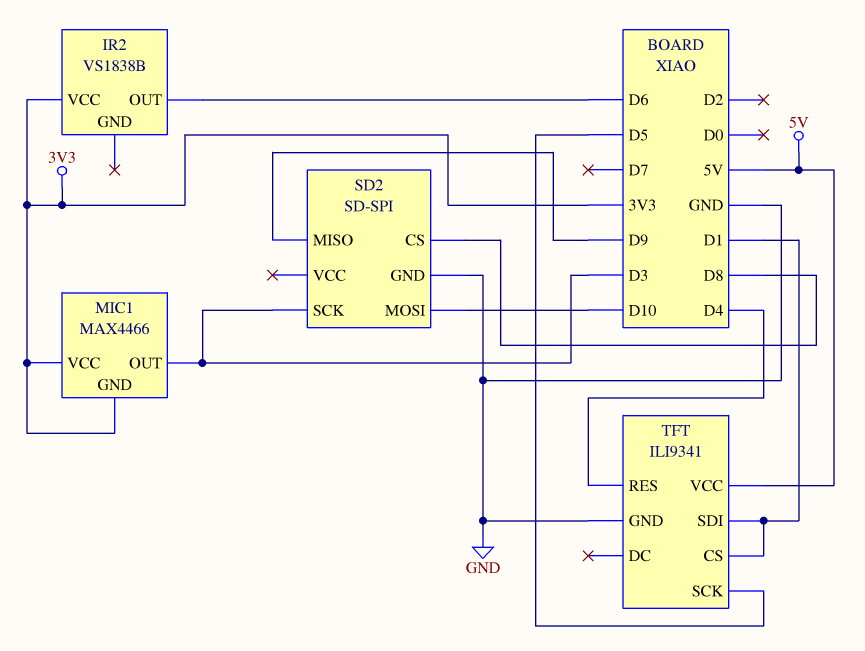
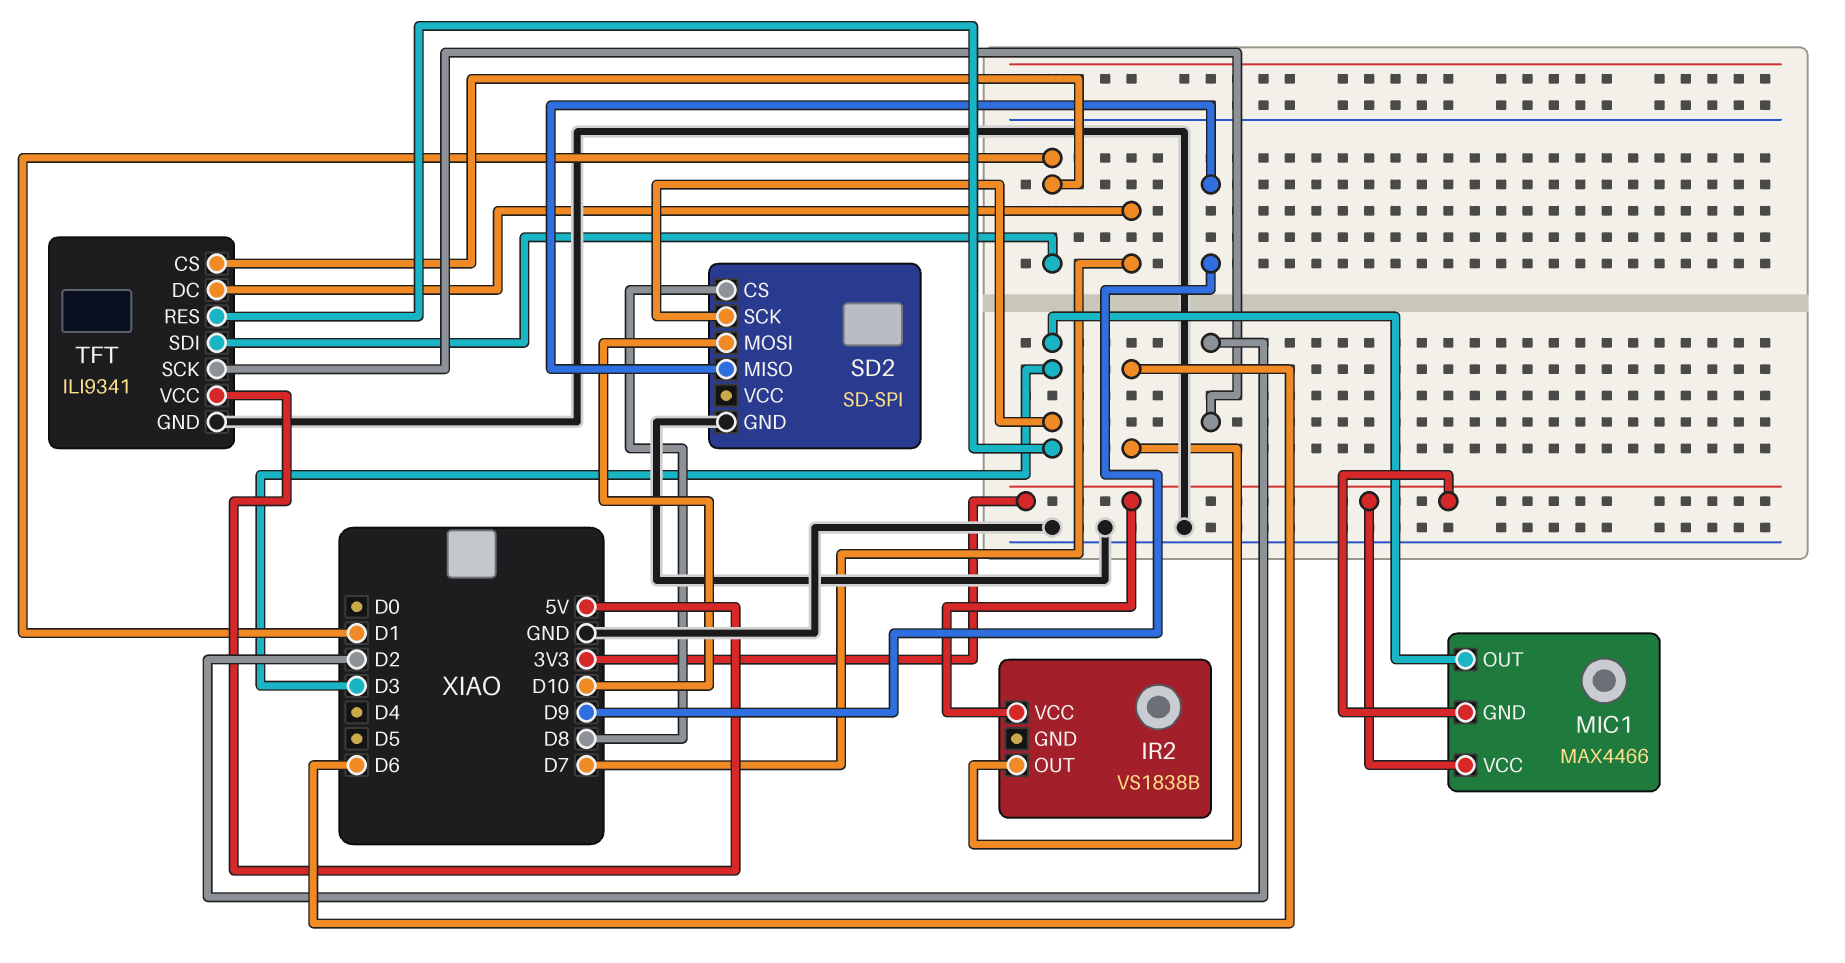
TFT pin DC: none -> D7
TFT pin RES: D4 -> D3
TFT pin SCK: D5 -> D2

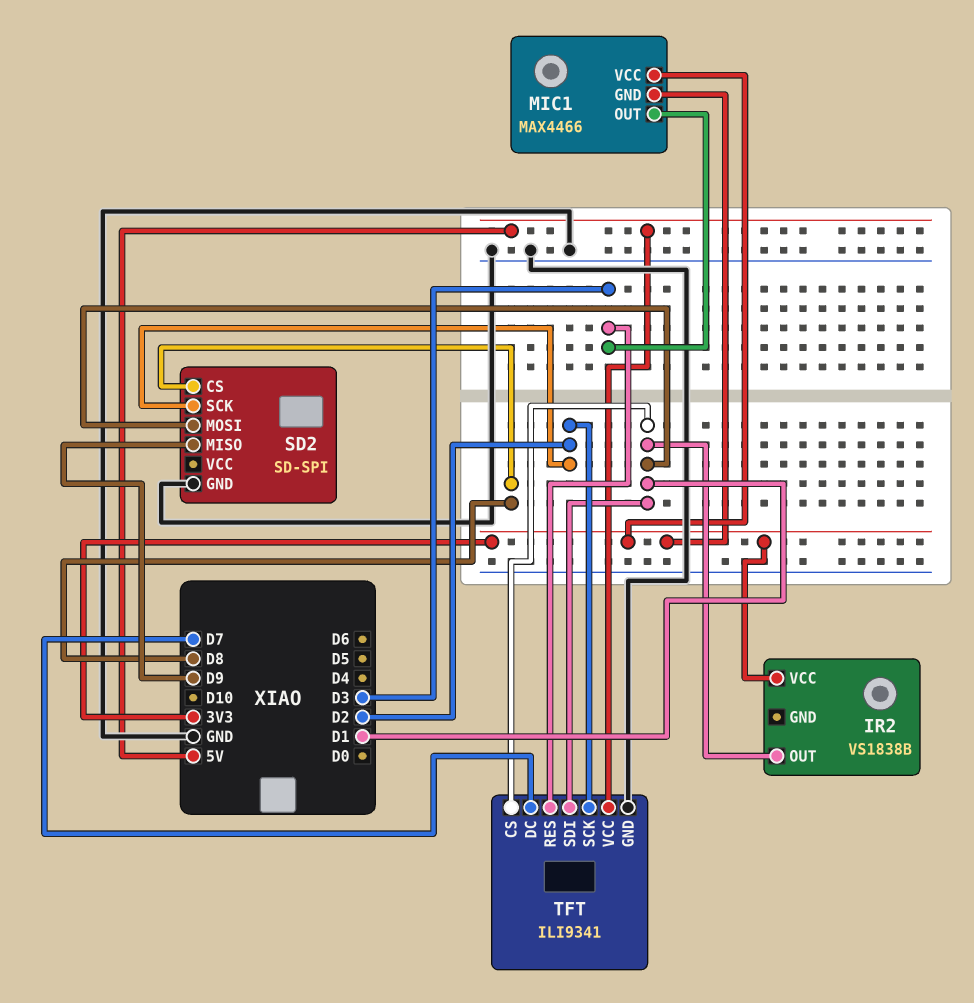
IR2 pin OUT: D6 -> D1
SD2 pin MOSI: D10 -> D1
SD2 pin SCK: D3 -> D2

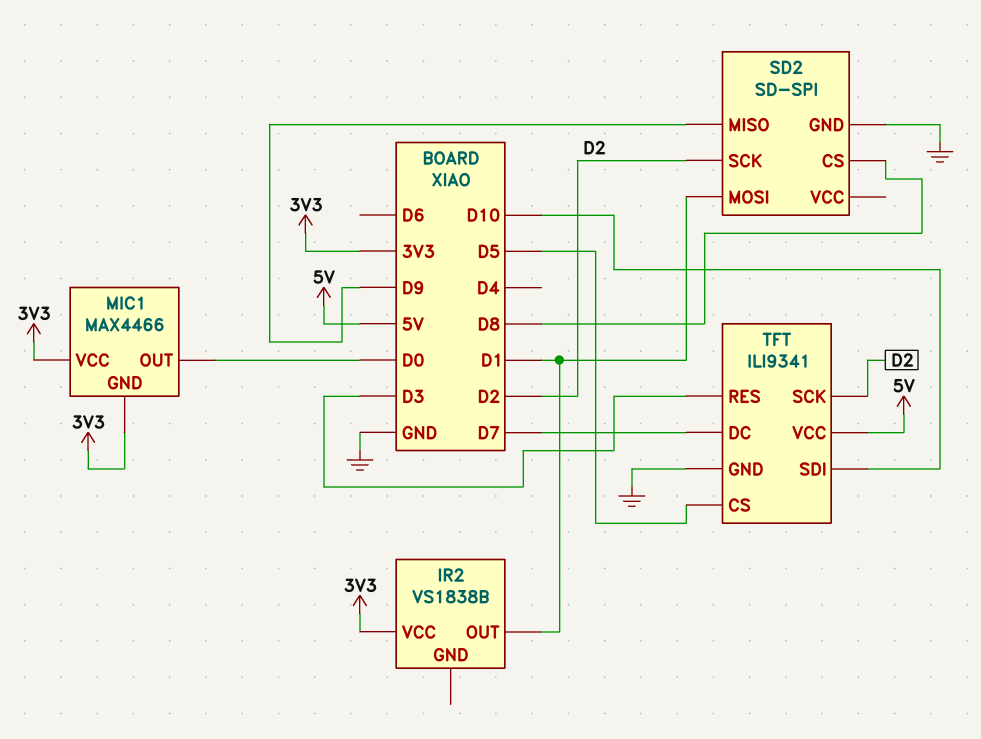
MIC1 pin OUT: D3 -> D0
TFT pin CS: D1 -> D5
TFT pin SDI: D1 -> D10

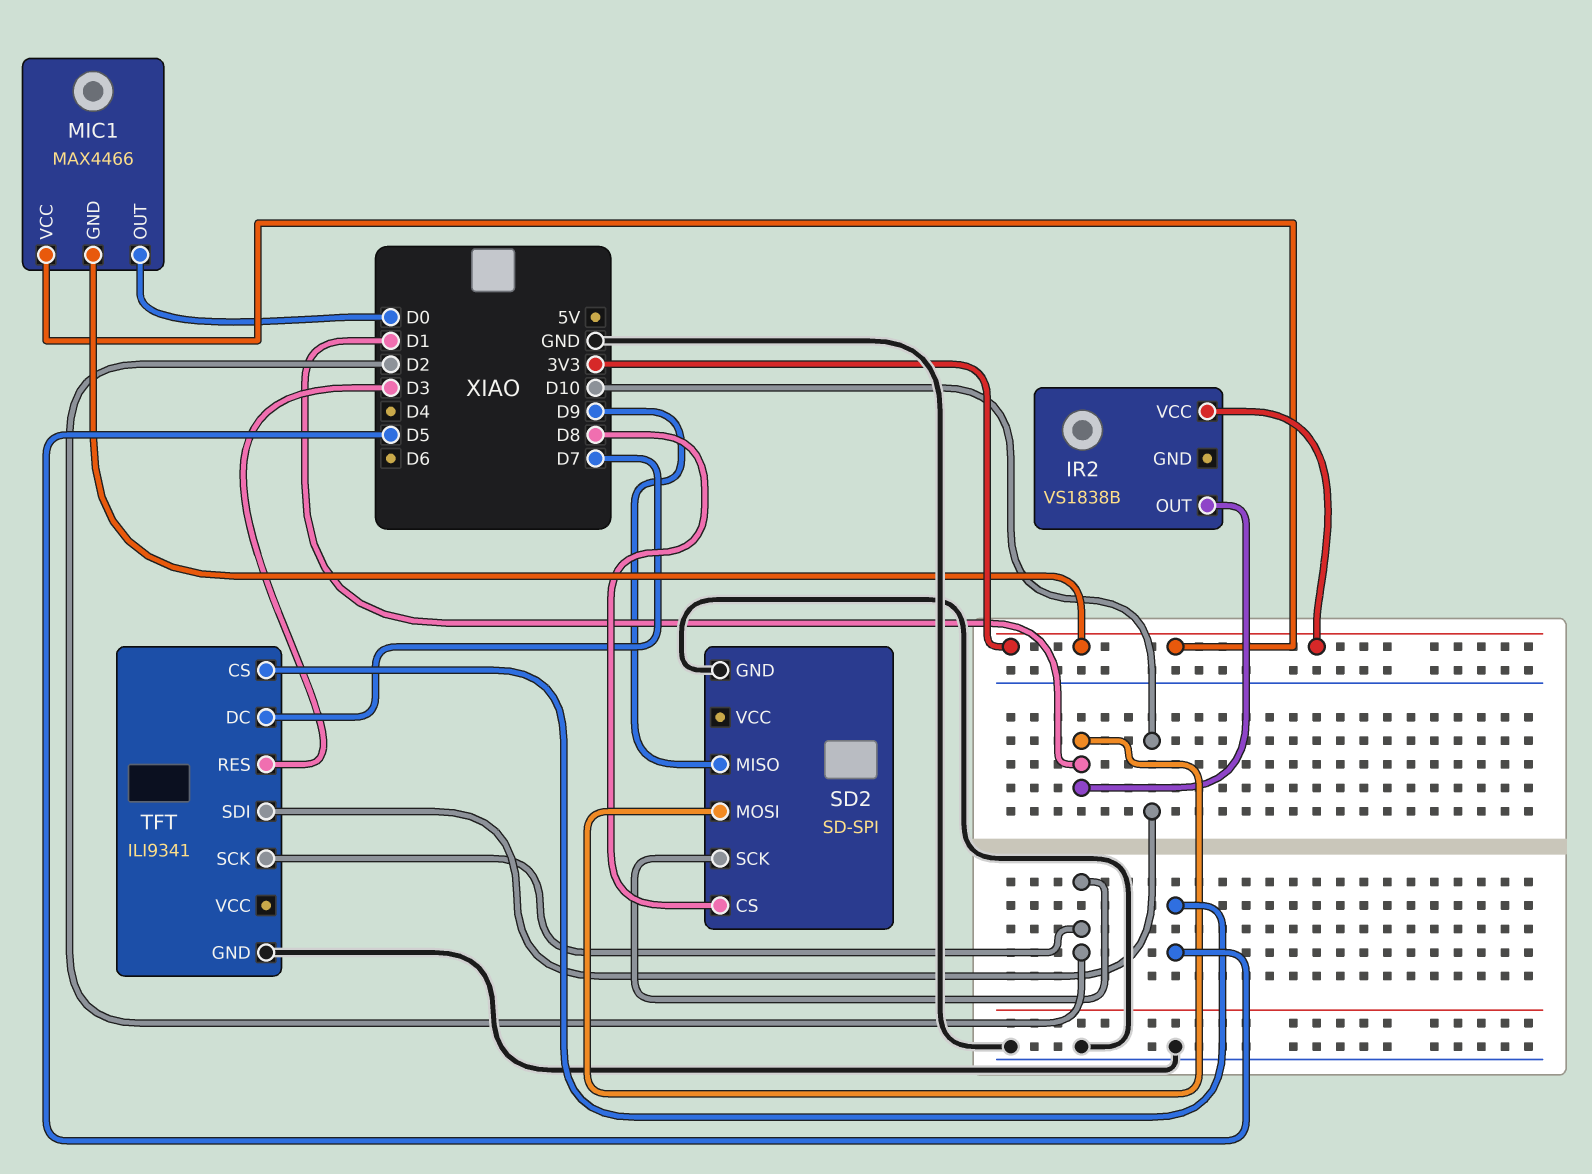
TFT pin VCC: 5V -> none

